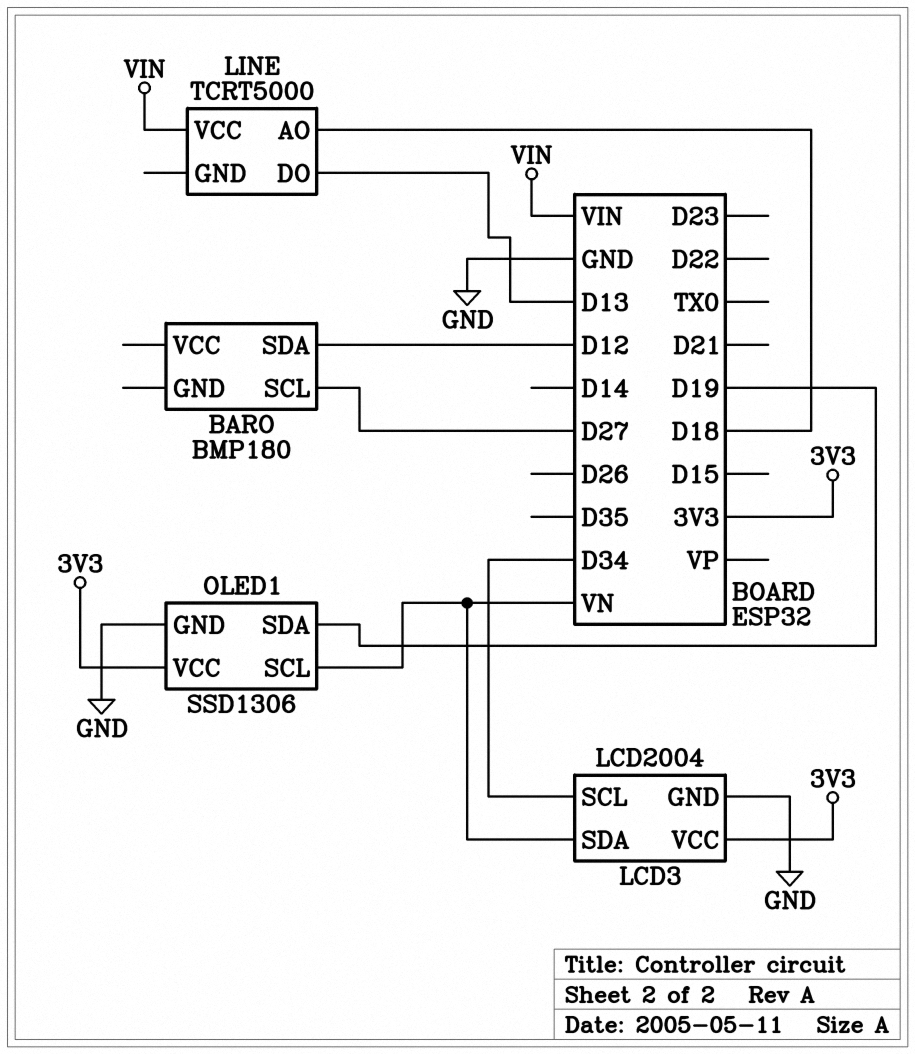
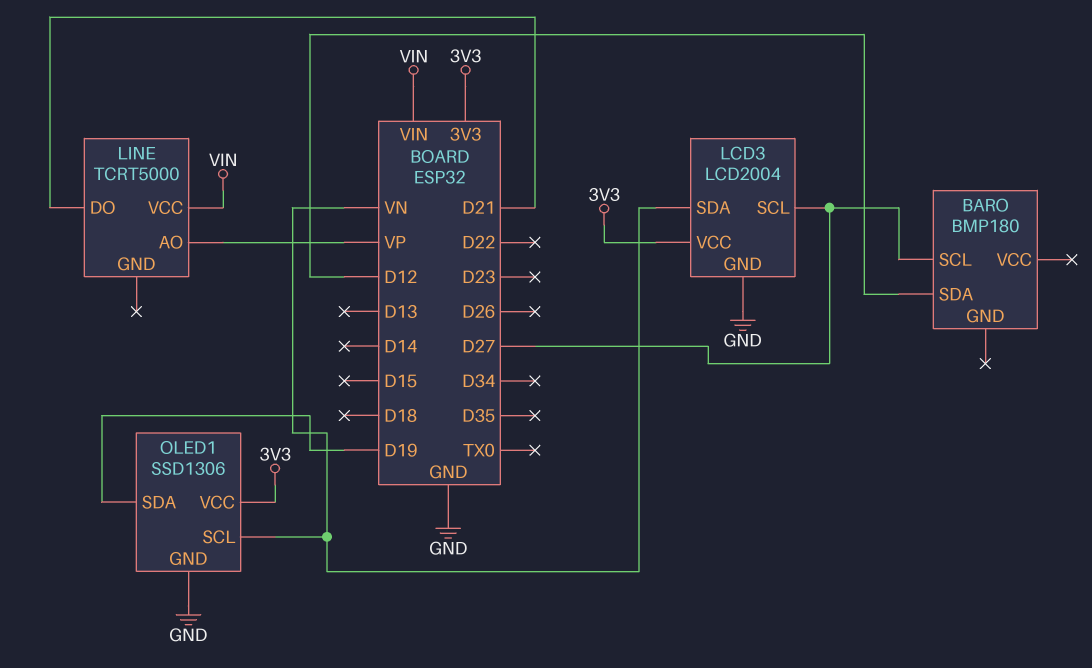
LCD3 pin SCL: D34 -> D27
LINE pin AO: D18 -> VP
LINE pin DO: D13 -> D21

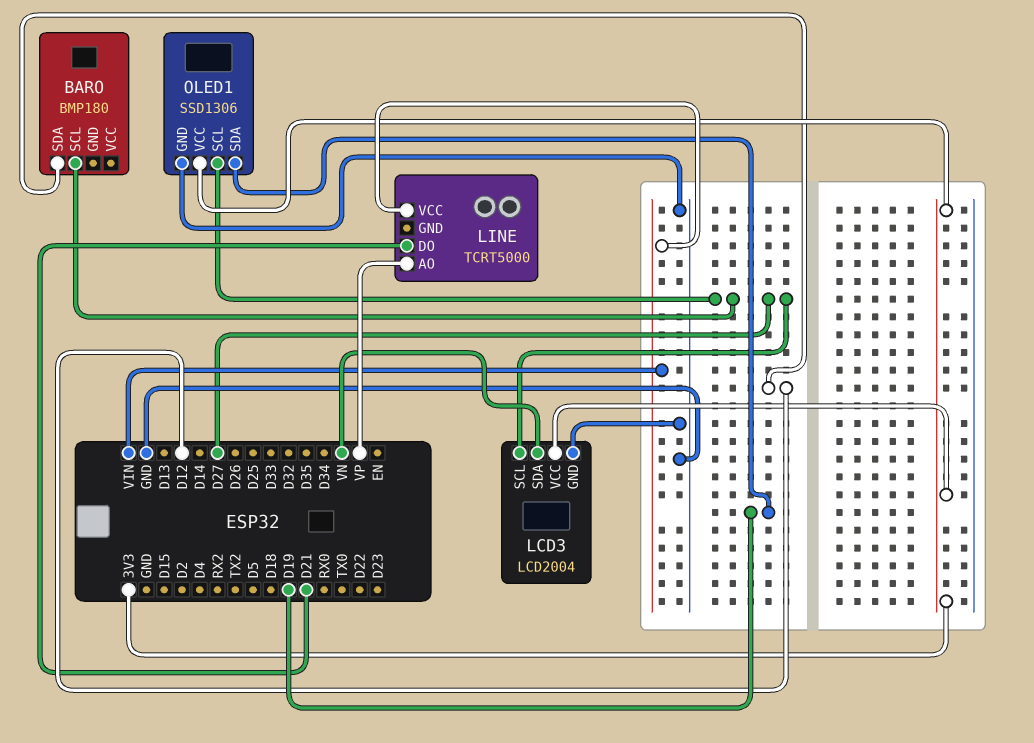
OLED1 pin SCL: VN -> D27

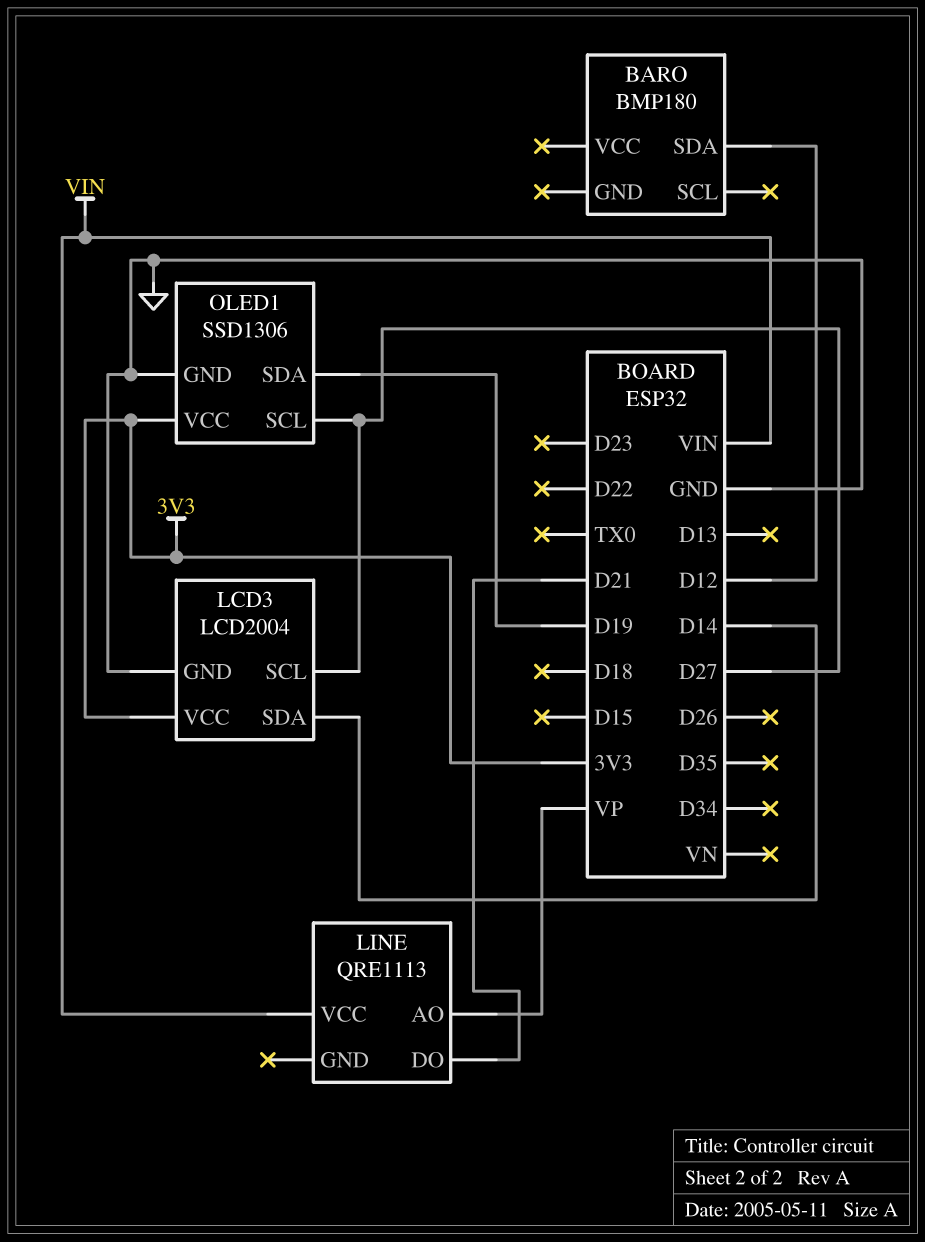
BARO pin SCL: D27 -> none
LCD3 pin SDA: VN -> D14
LINE: TCRT5000 -> QRE1113

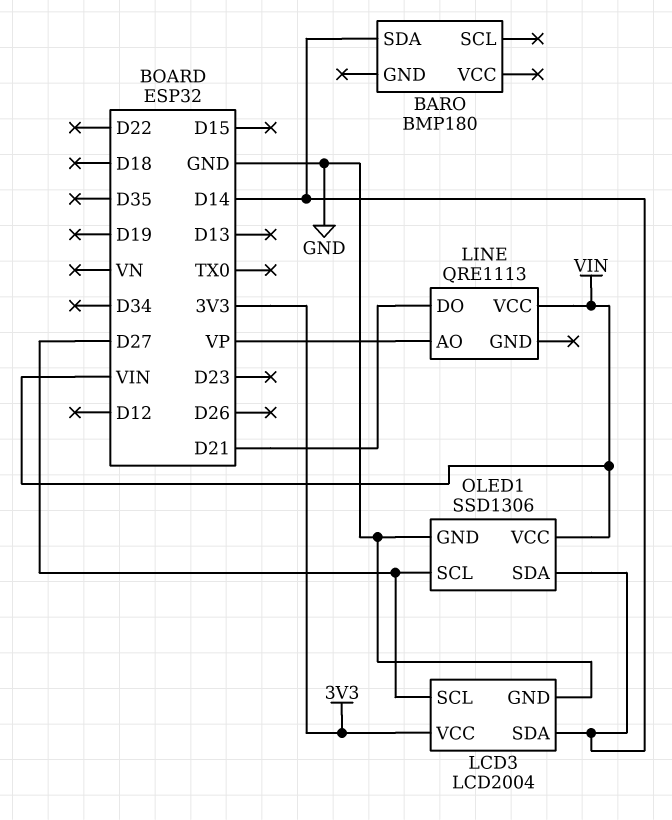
BARO pin SDA: D12 -> D14
OLED1 pin SDA: D19 -> D14
OLED1 pin VCC: 3V3 -> VIN

